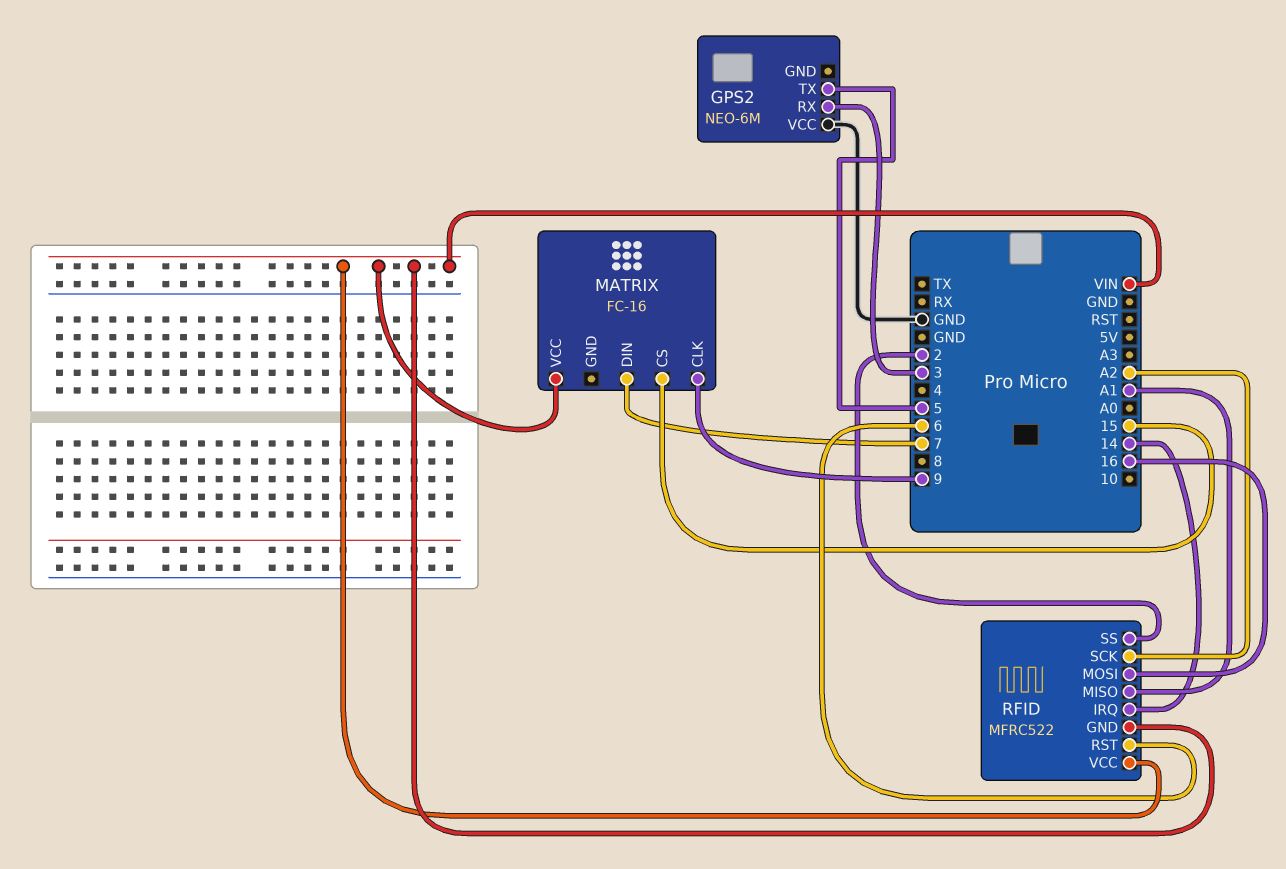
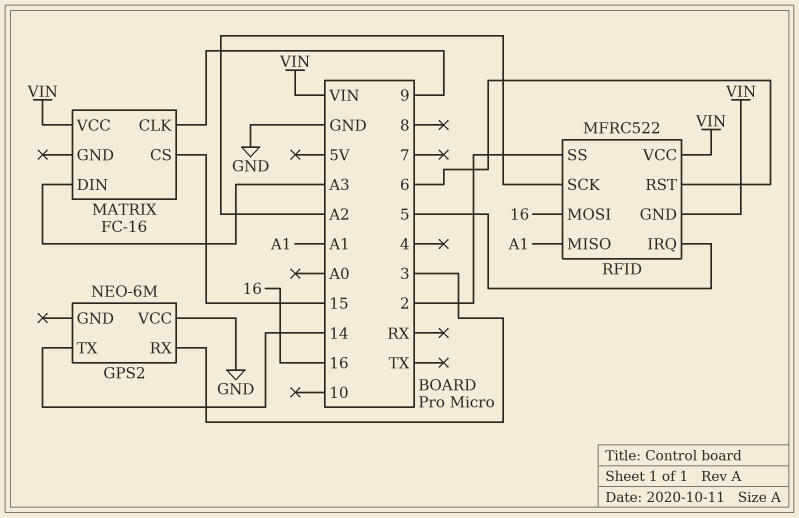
GPS2 pin TX: 5 -> 14
MATRIX pin DIN: 7 -> A3
RFID pin IRQ: 14 -> 5

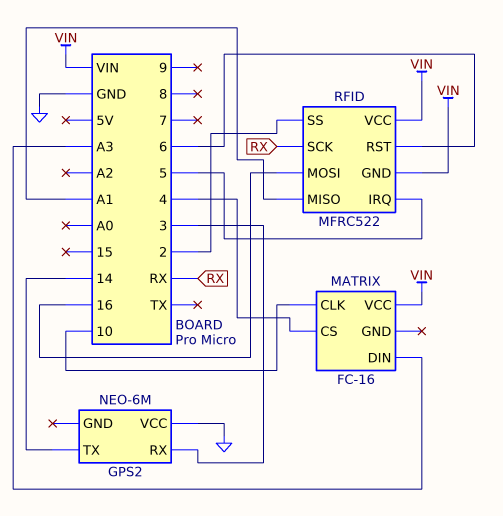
MATRIX pin CLK: 9 -> 10
MATRIX pin CS: 15 -> 4
RFID pin SCK: A2 -> RX

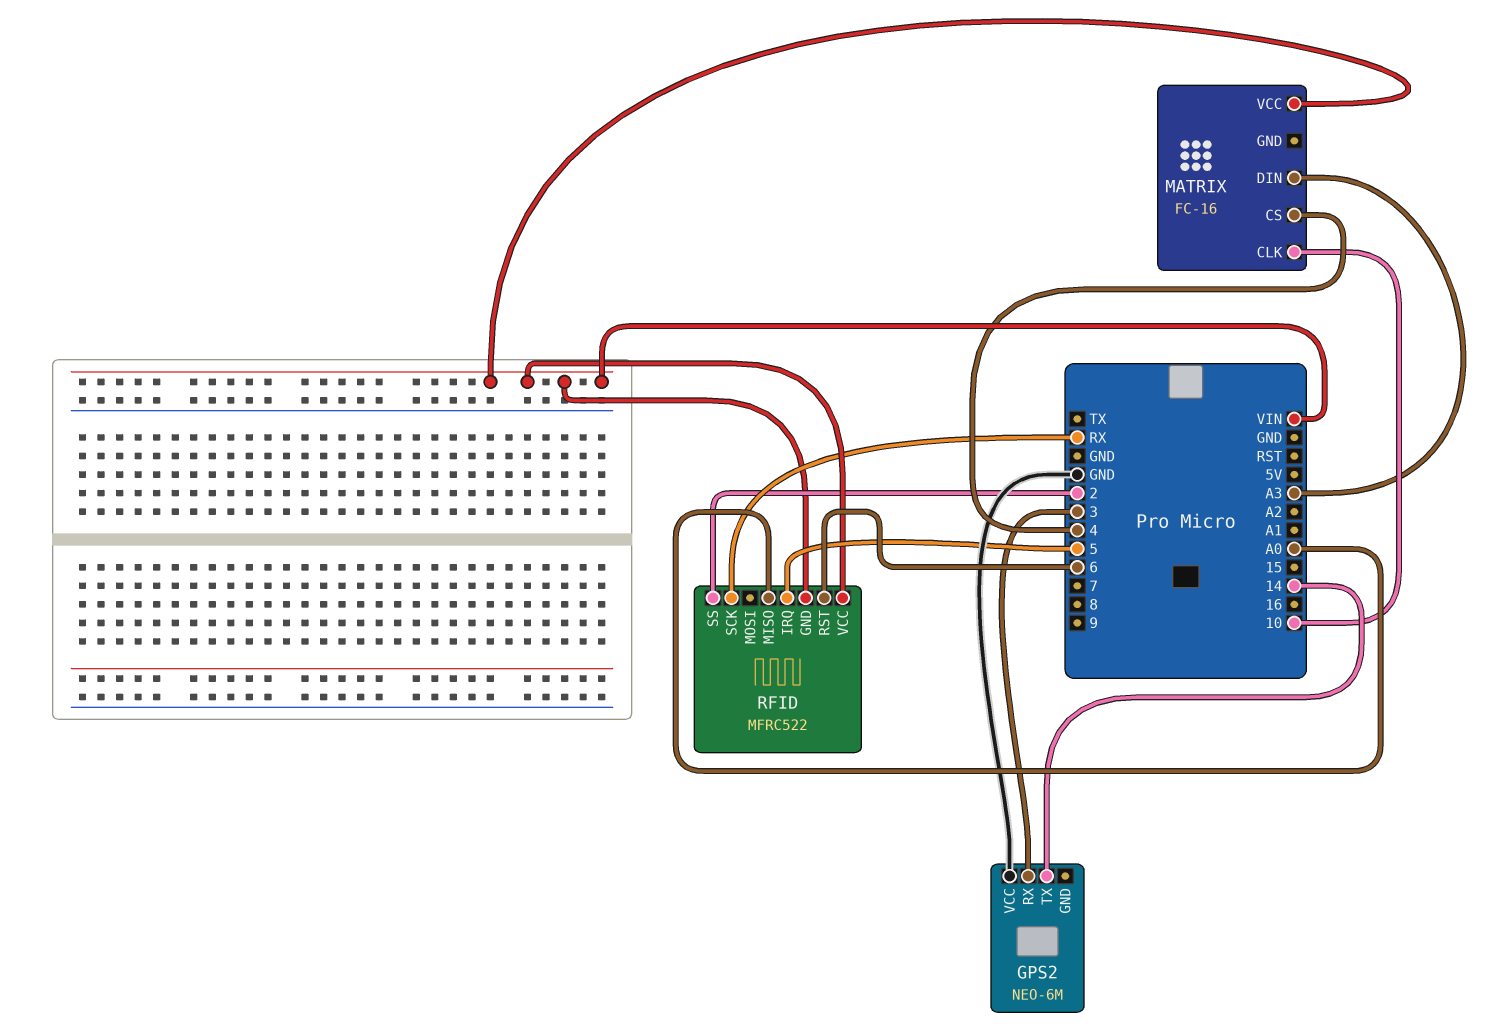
RFID pin MISO: A1 -> A0
RFID pin MOSI: 16 -> none

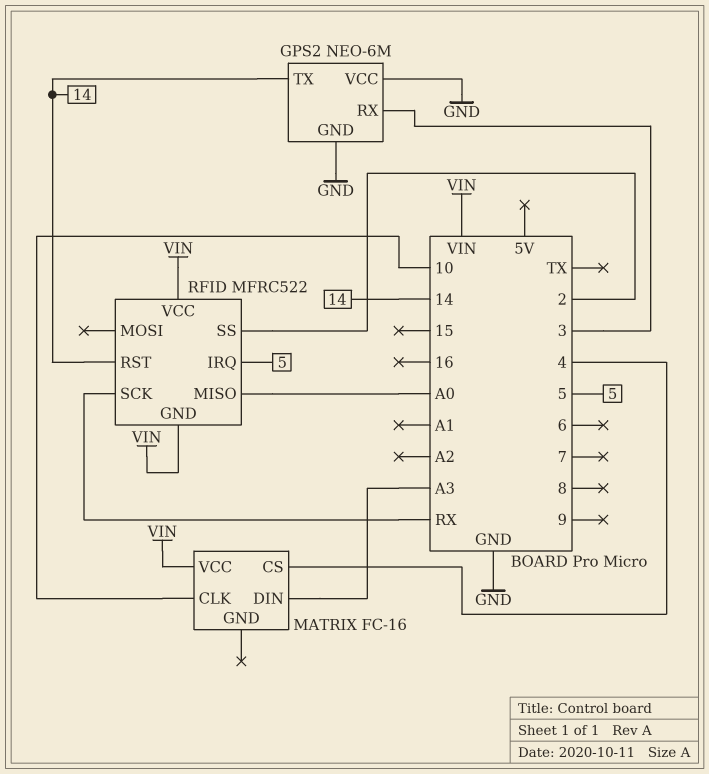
GPS2 pin GND: none -> GND
RFID pin RST: 6 -> 14

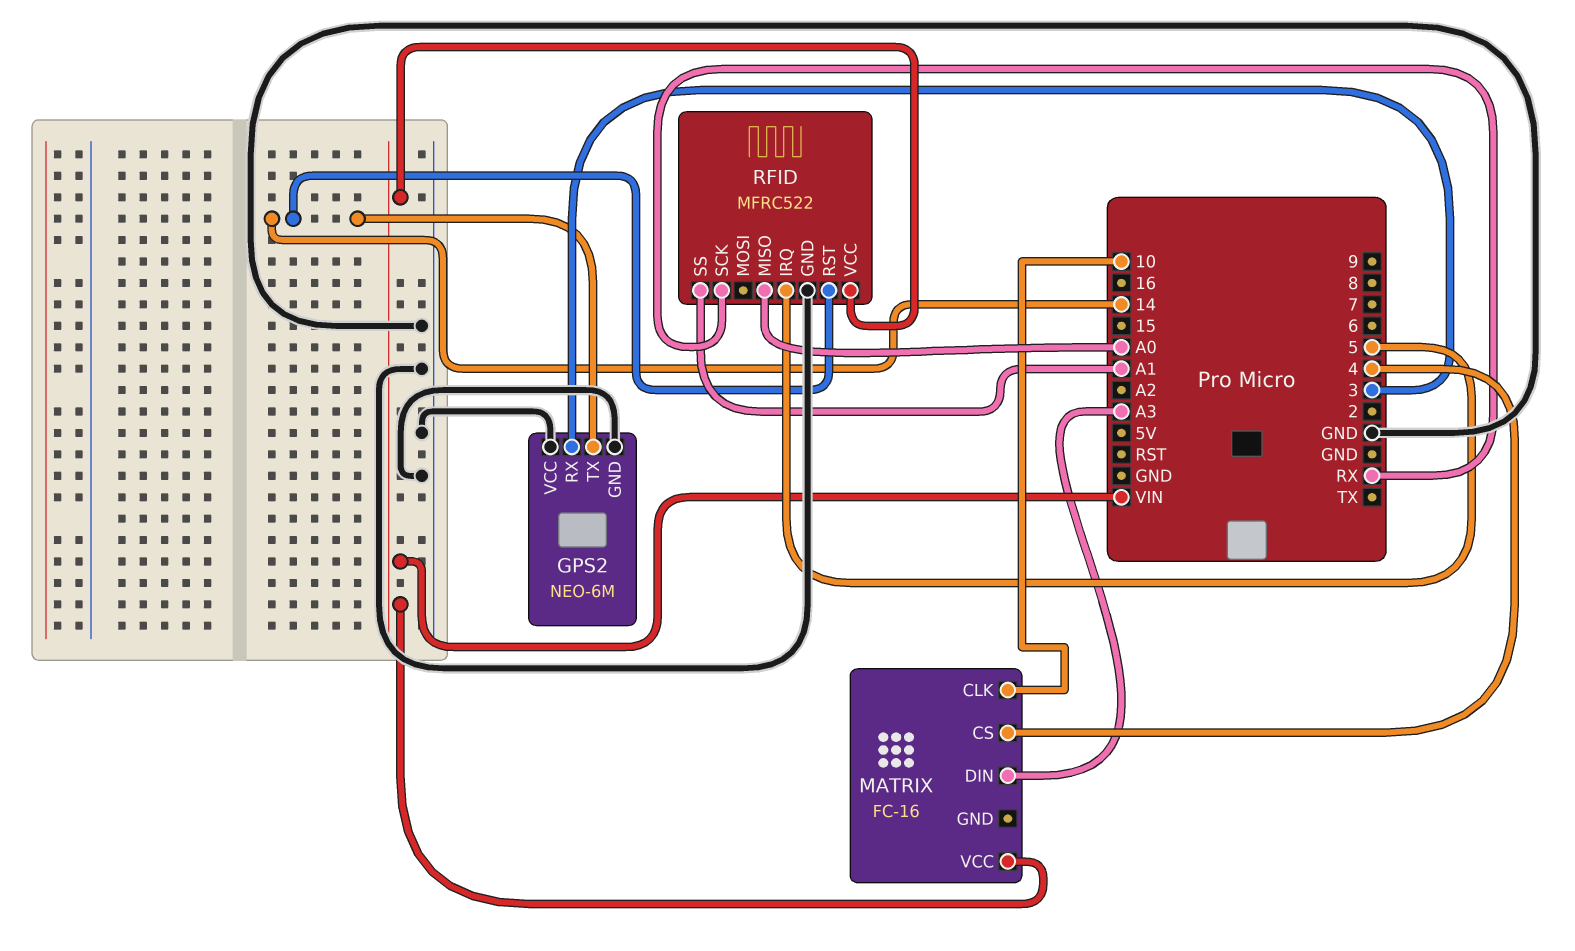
RFID pin GND: VIN -> GND
RFID pin SS: 2 -> A1

